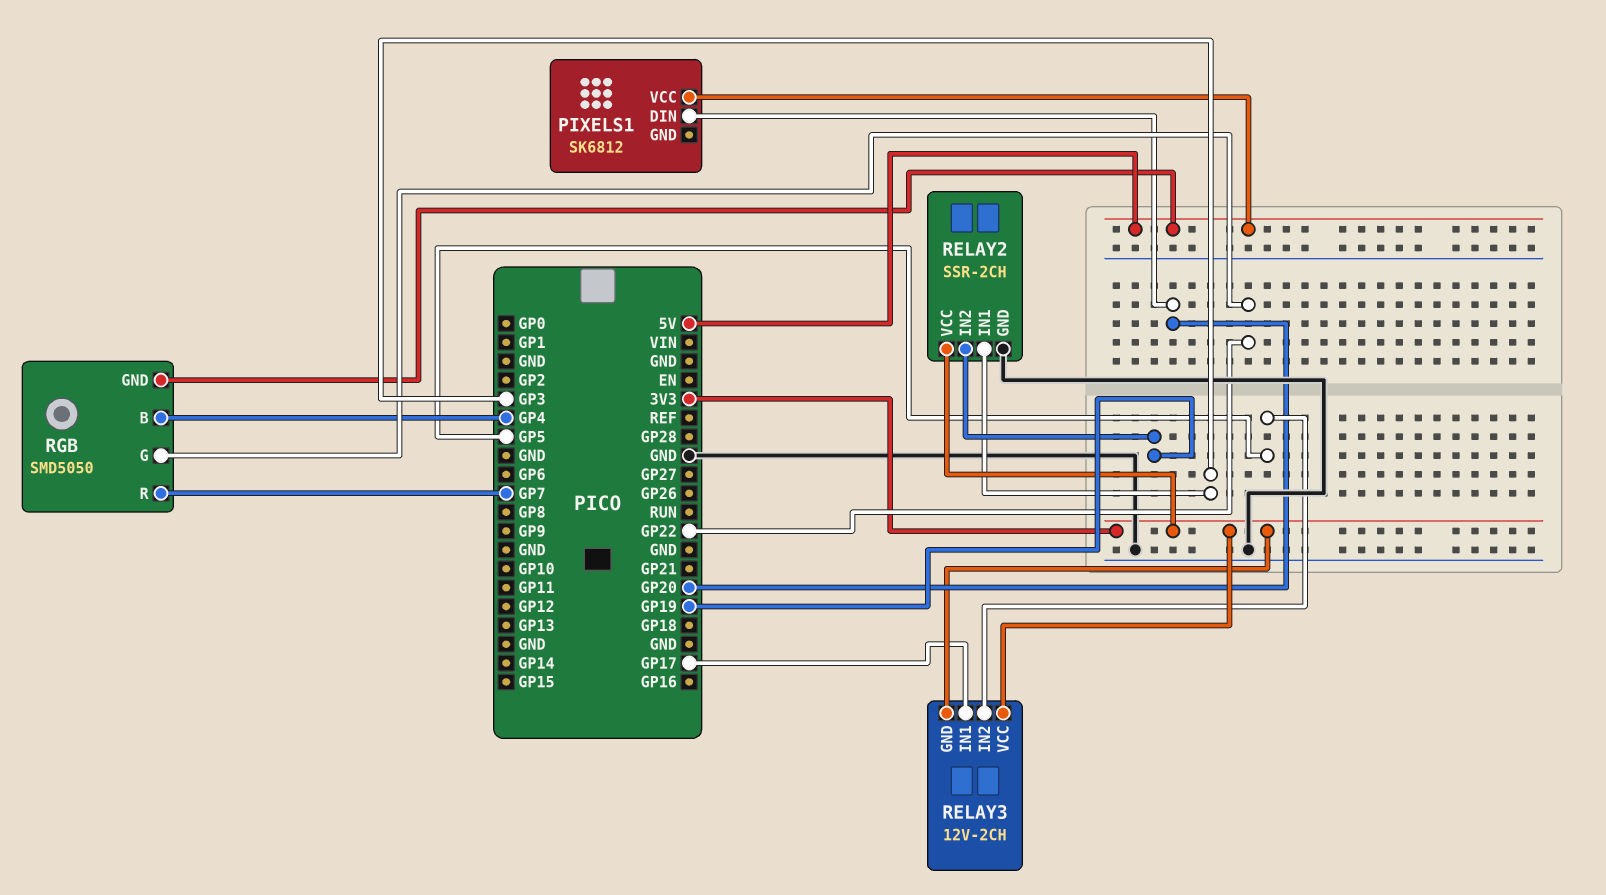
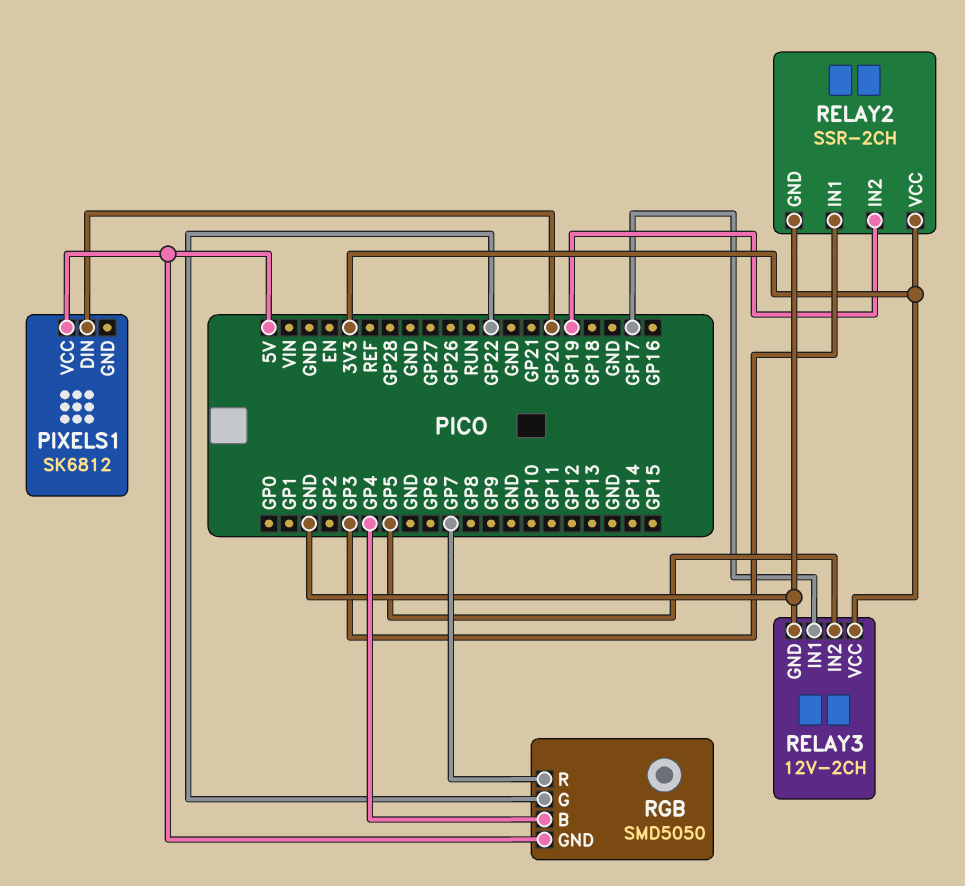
RELAY3 pin GND: 3V3 -> GND

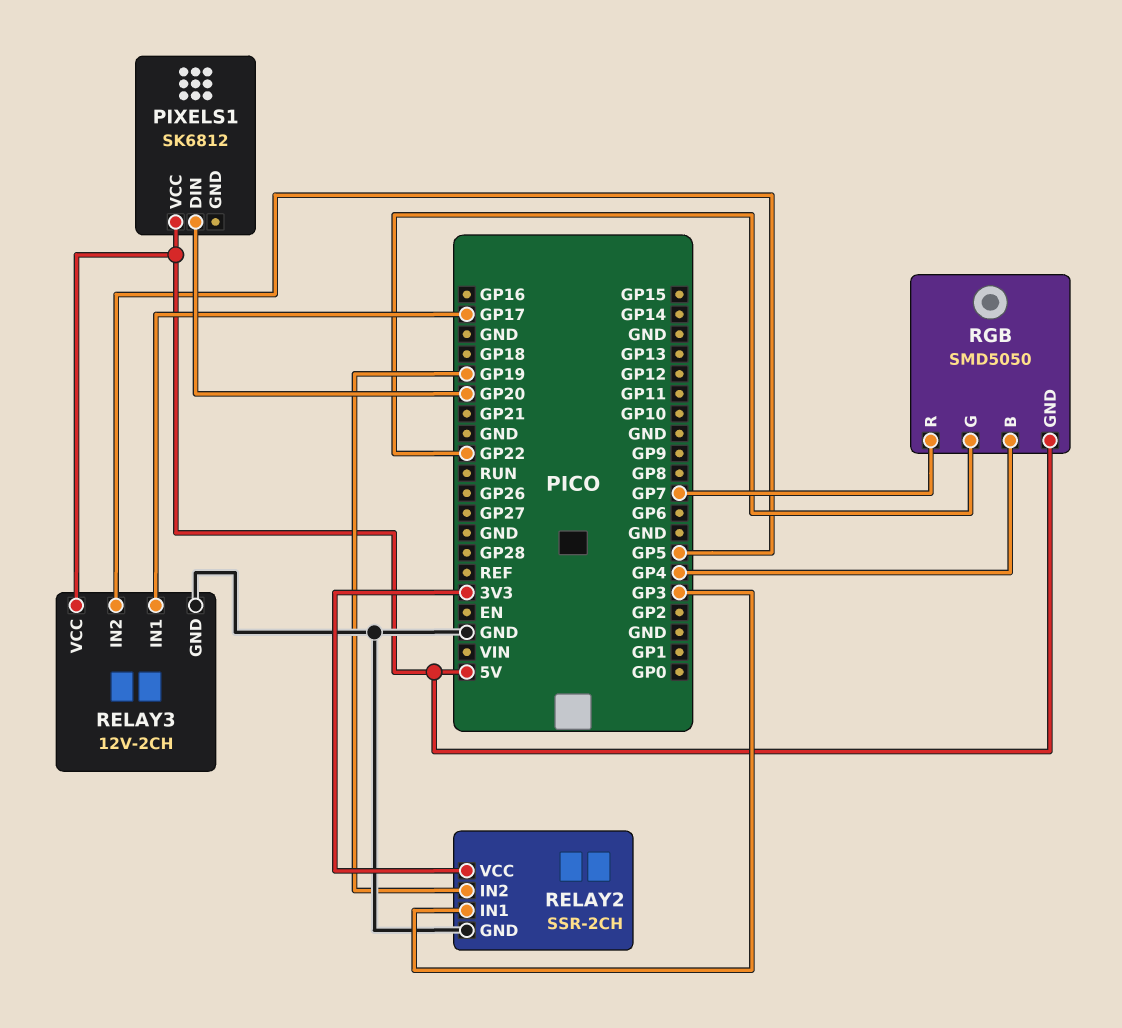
RELAY3 pin VCC: 3V3 -> 5V

